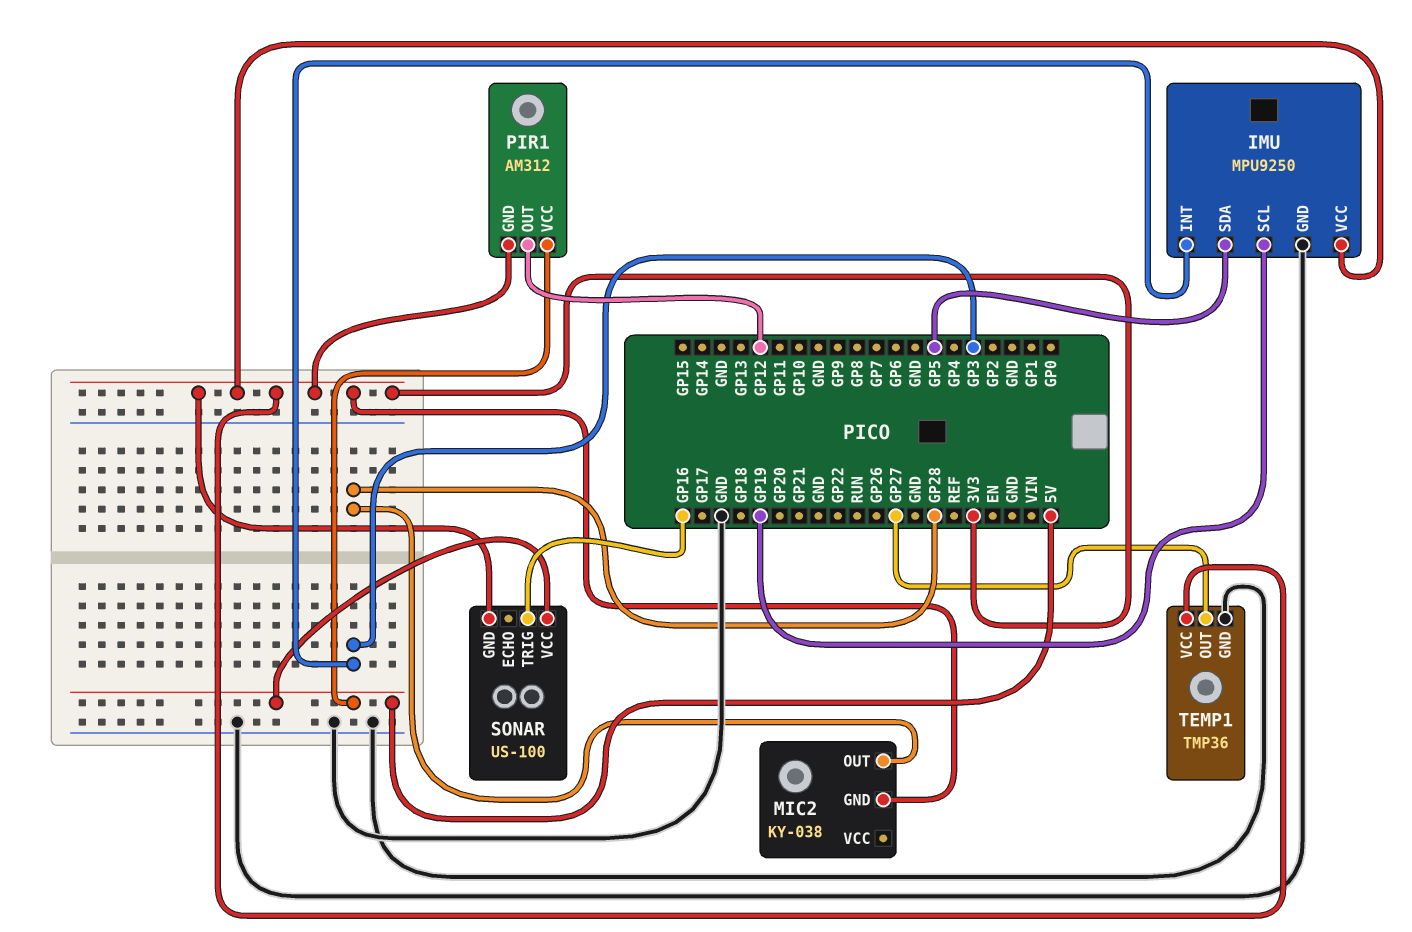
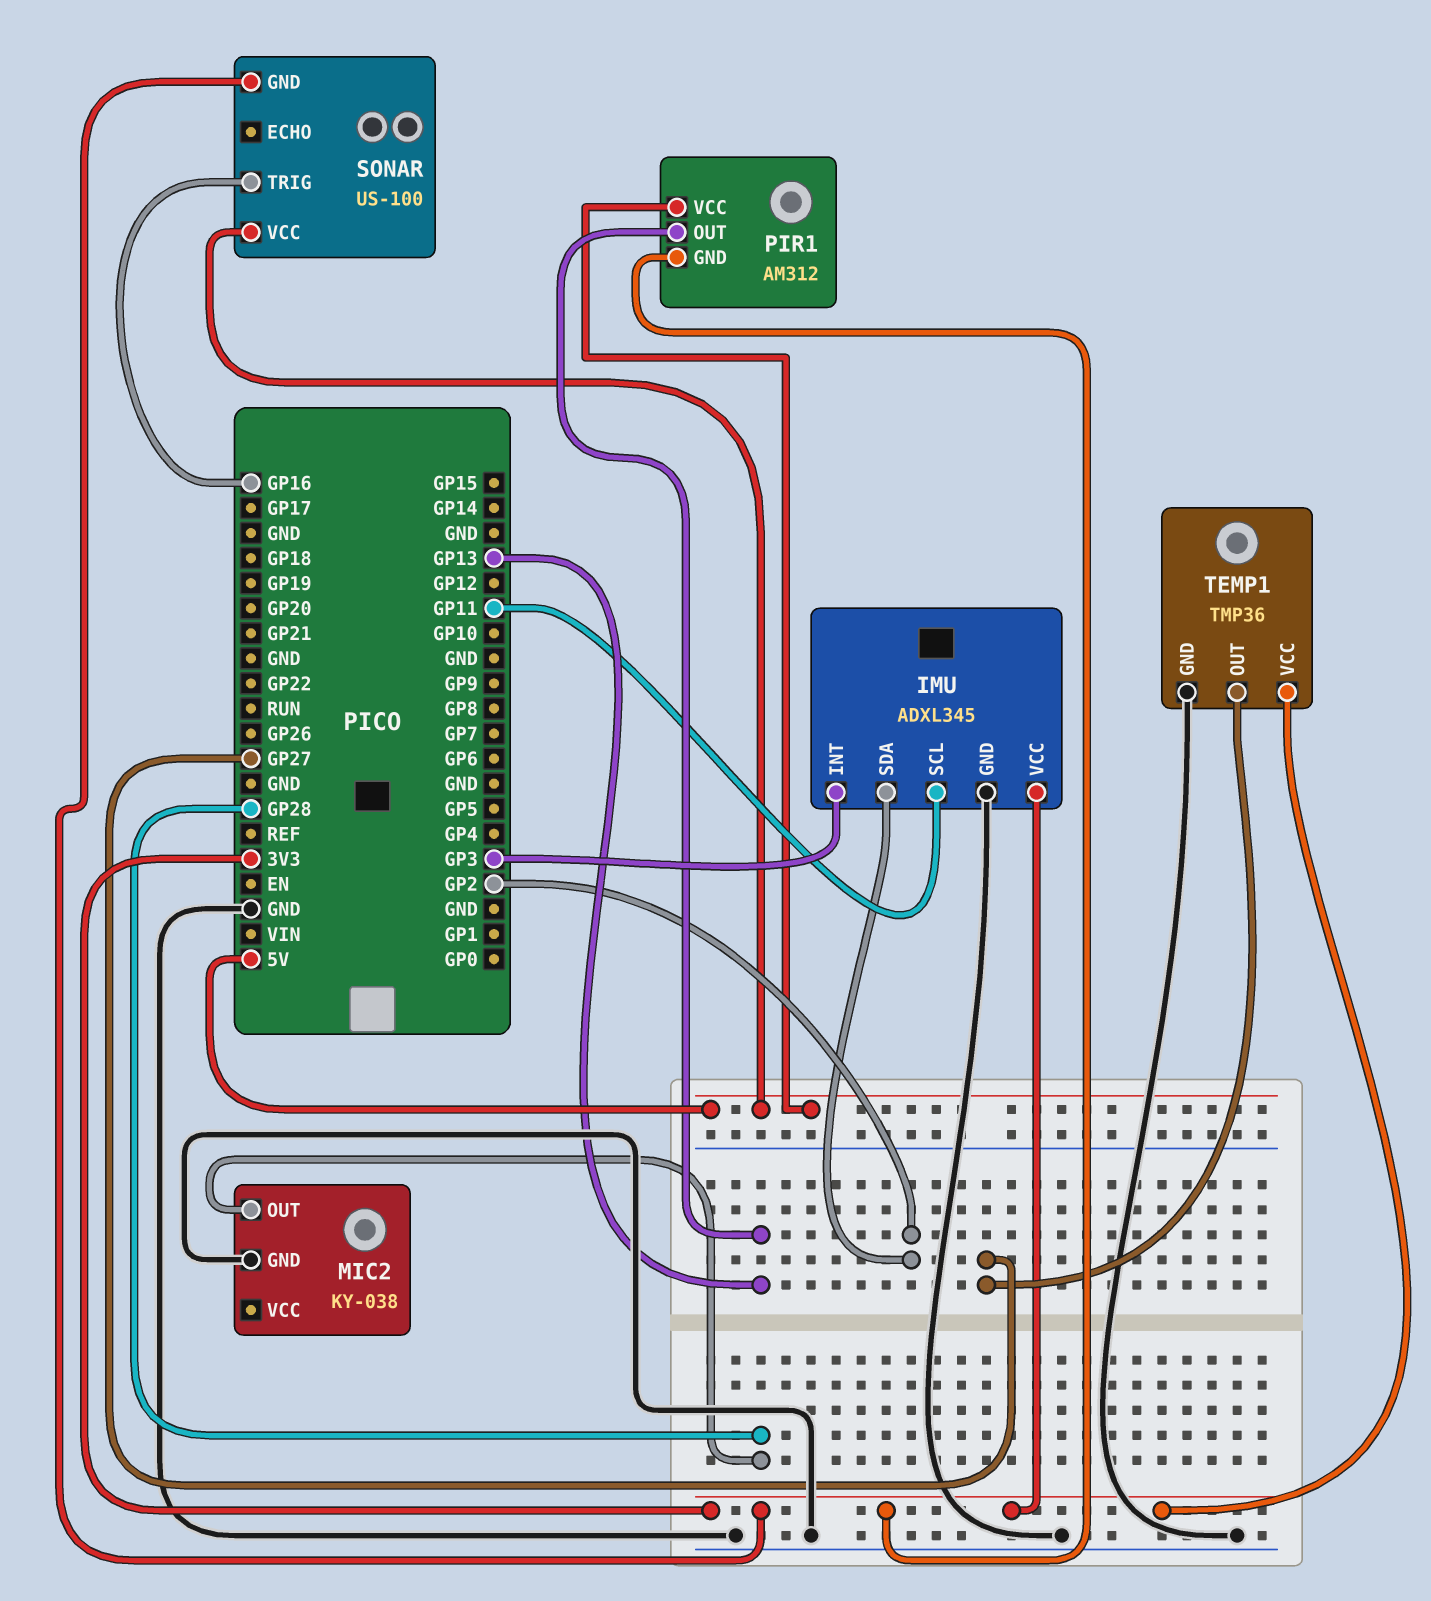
IMU: MPU9250 -> ADXL345
IMU pin SCL: GP19 -> GP11
IMU pin SDA: GP5 -> GP2
MIC2 pin GND: 3V3 -> GND
PIR1 pin OUT: GP12 -> GP13

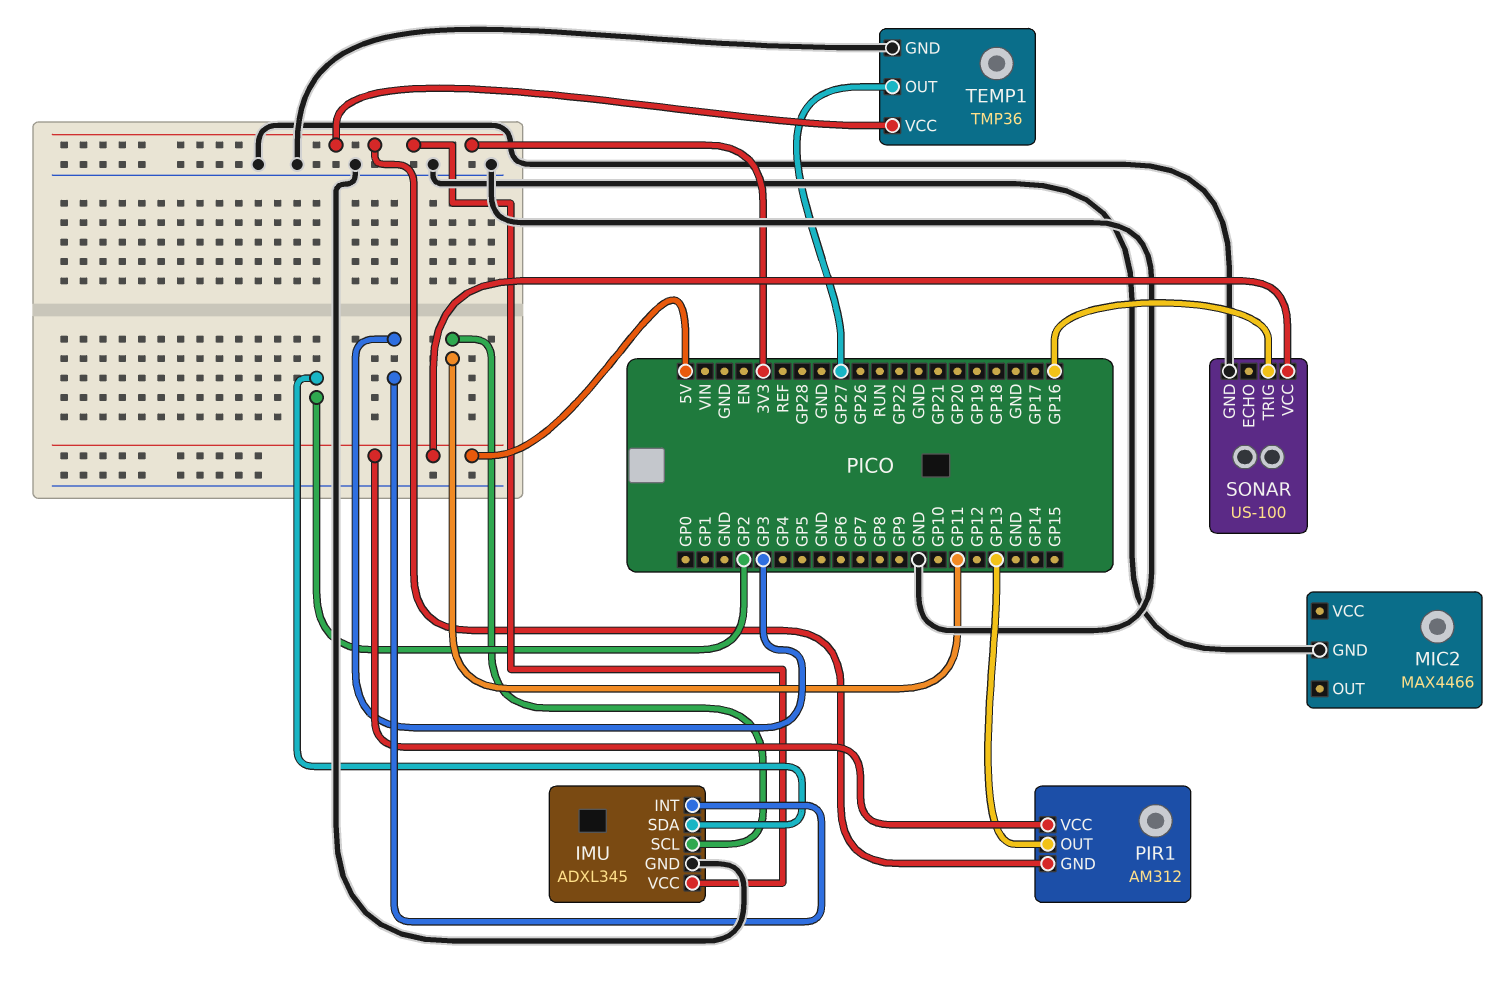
MIC2: KY-038 -> MAX4466
MIC2 pin OUT: GP28 -> none
SONAR pin GND: 3V3 -> GND

